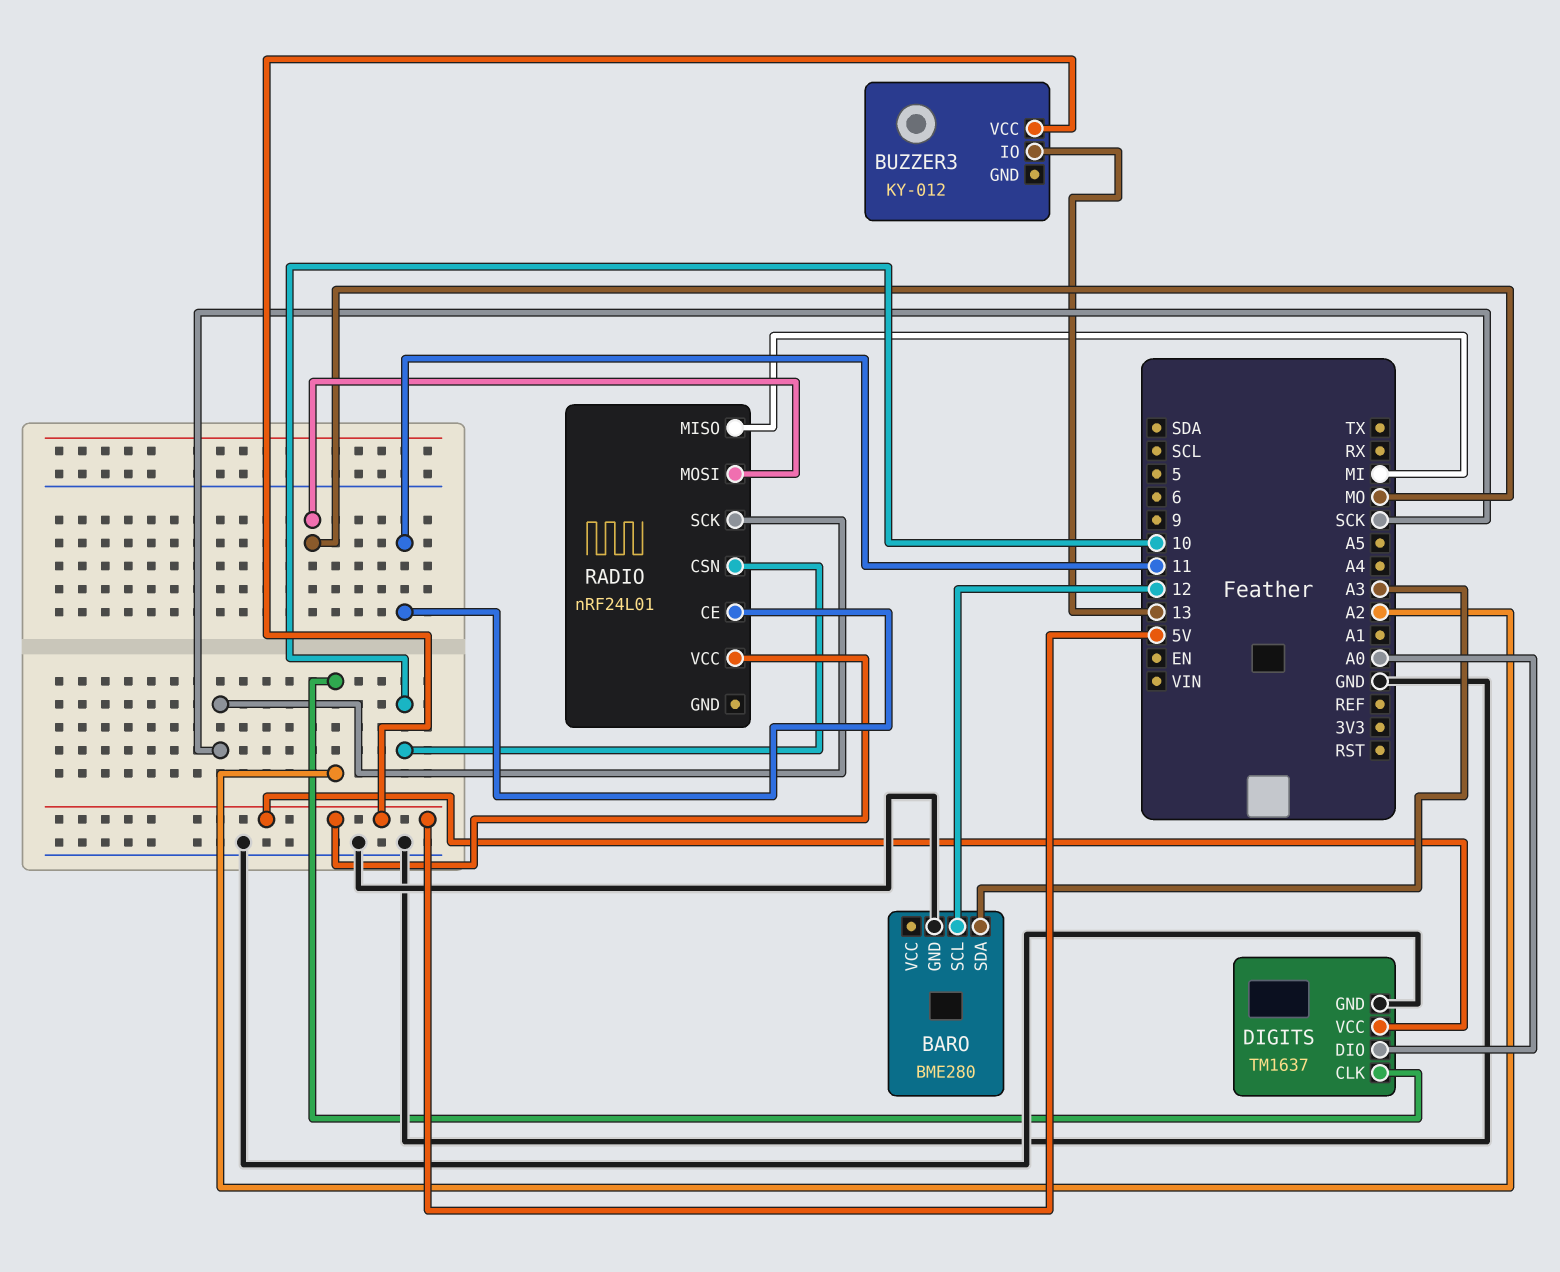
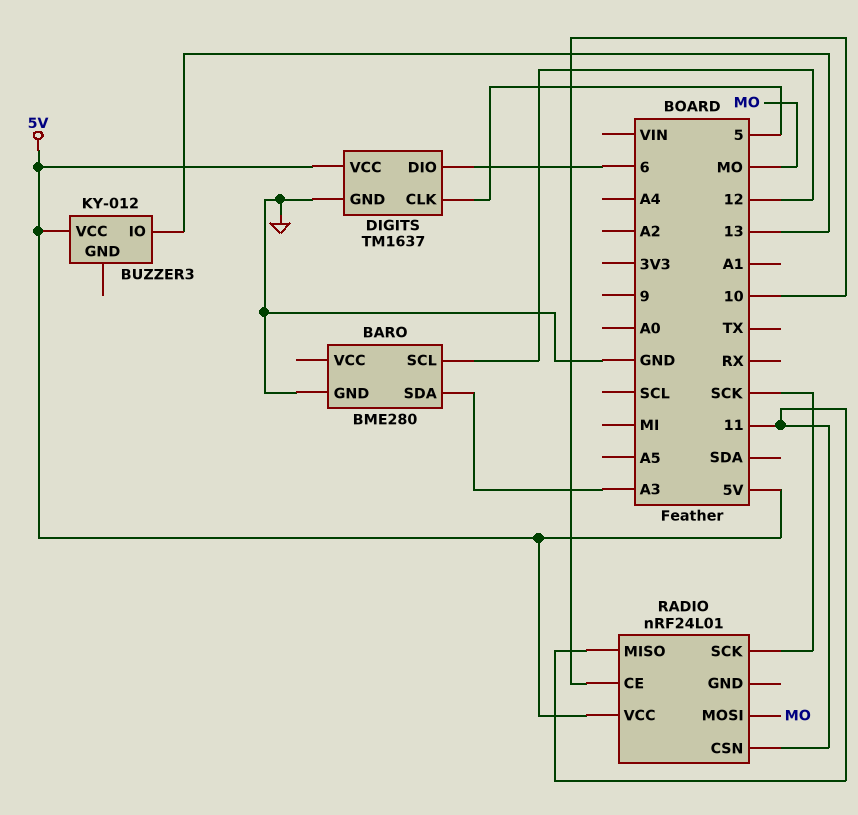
DIGITS pin CLK: A2 -> 5
DIGITS pin DIO: A0 -> 6
RADIO pin CE: 11 -> 10
RADIO pin CSN: 10 -> 11
RADIO pin MISO: MI -> 11

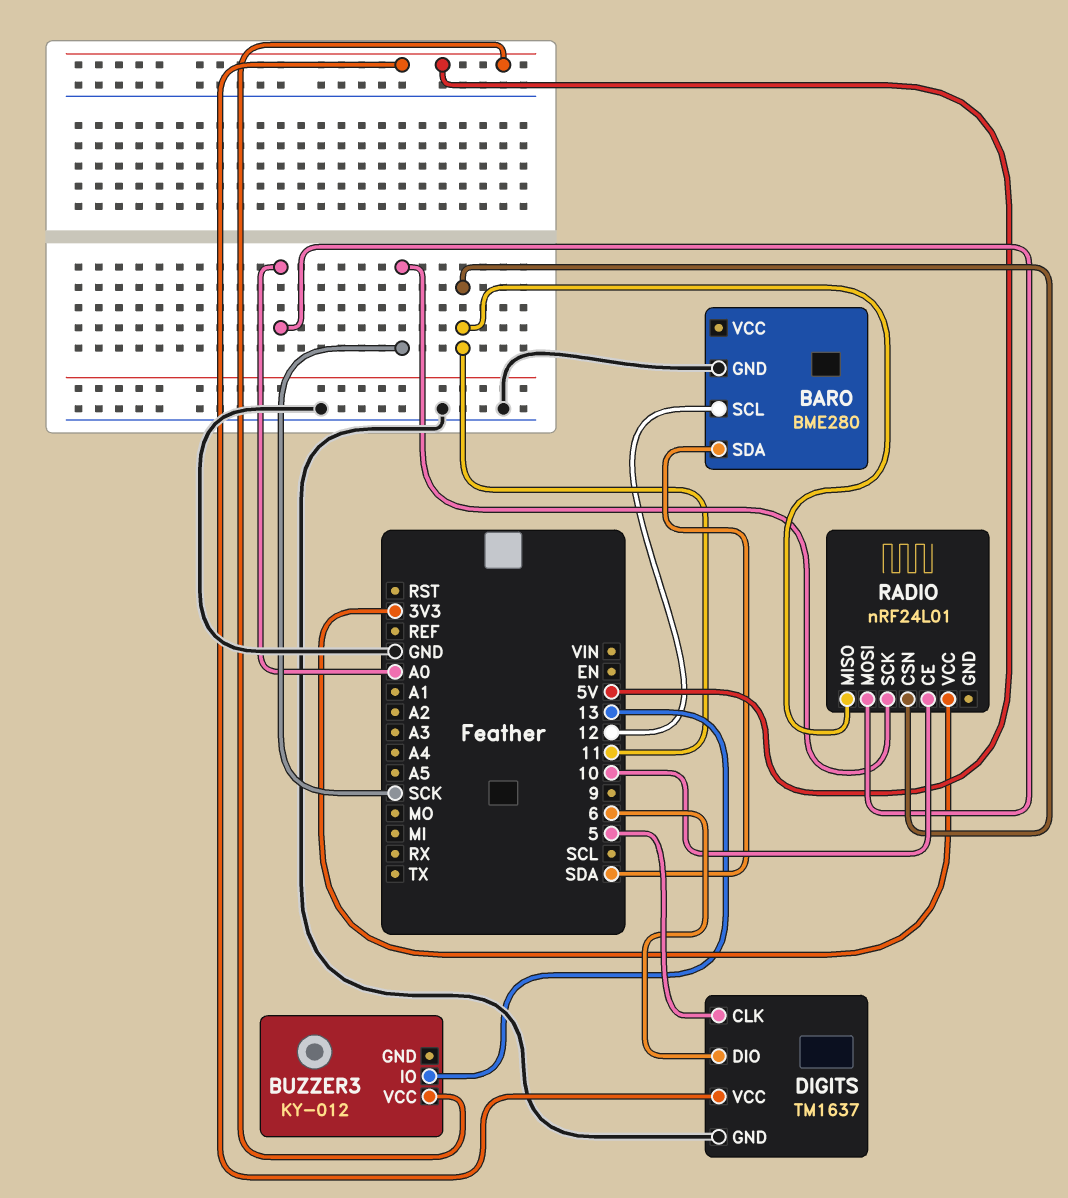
BARO pin SDA: A3 -> SDA
RADIO pin MOSI: MO -> A0
RADIO pin VCC: 5V -> 3V3

